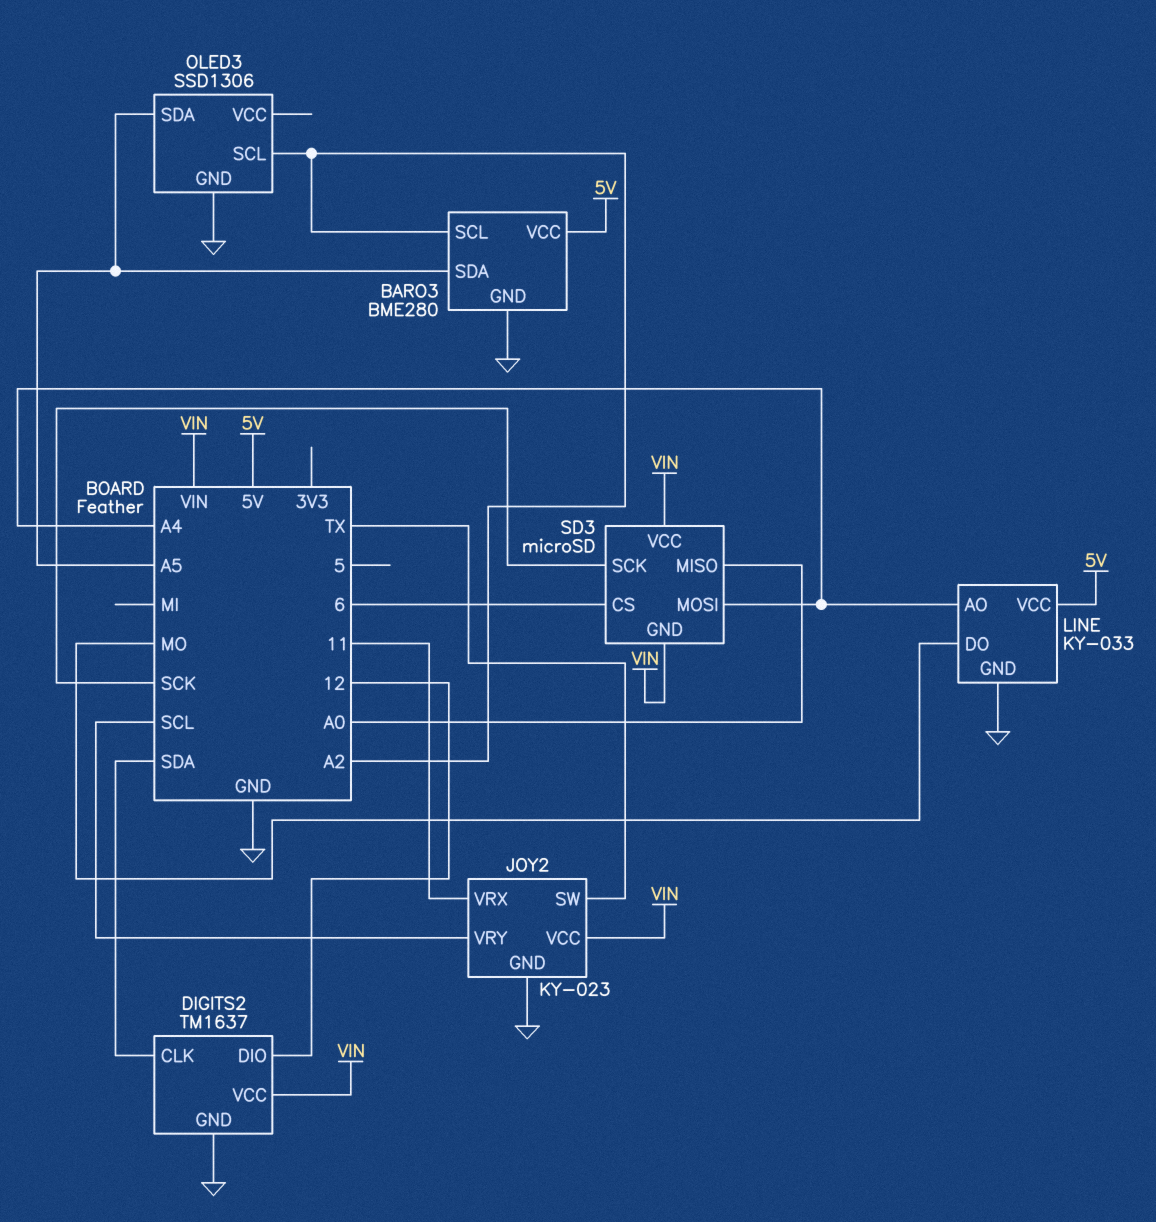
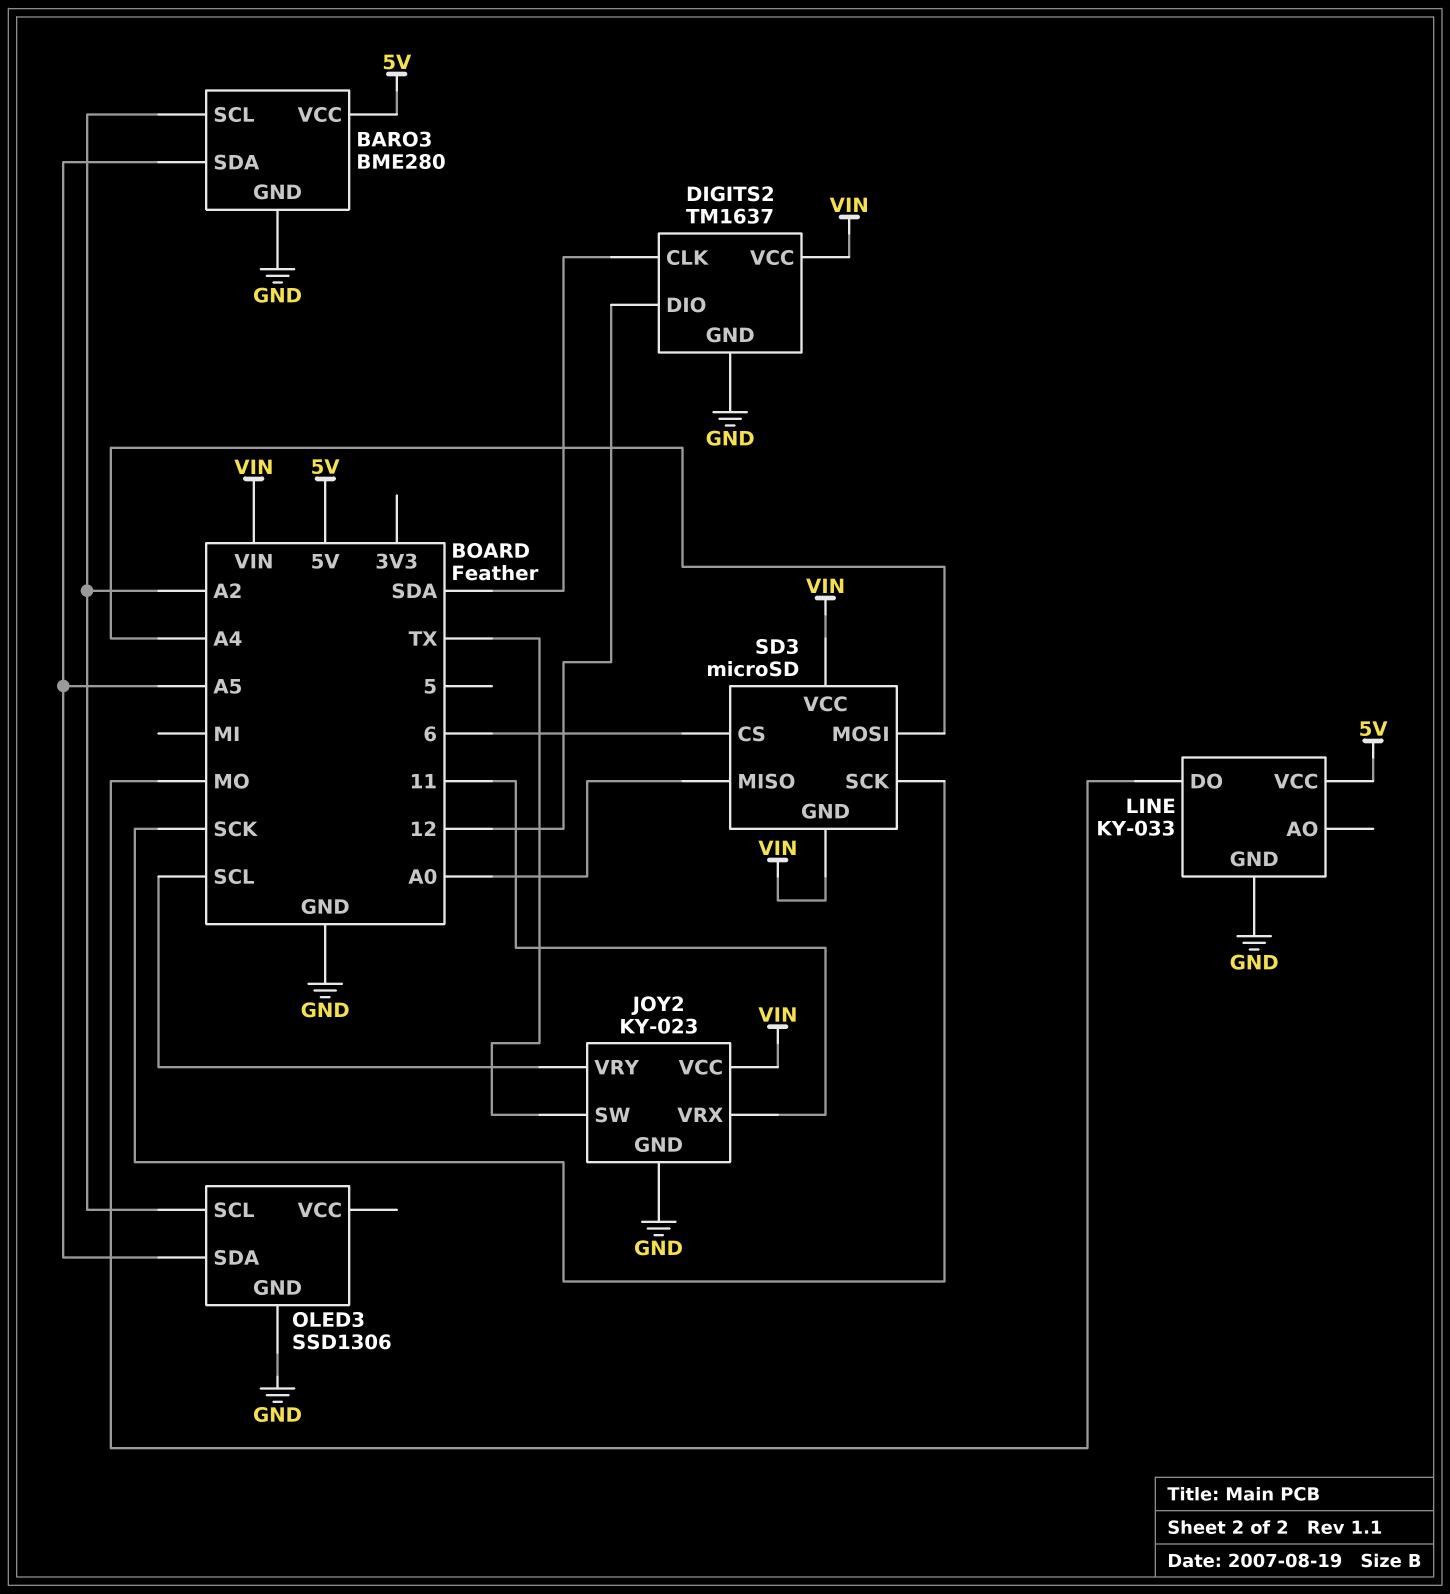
LINE pin AO: A4 -> none

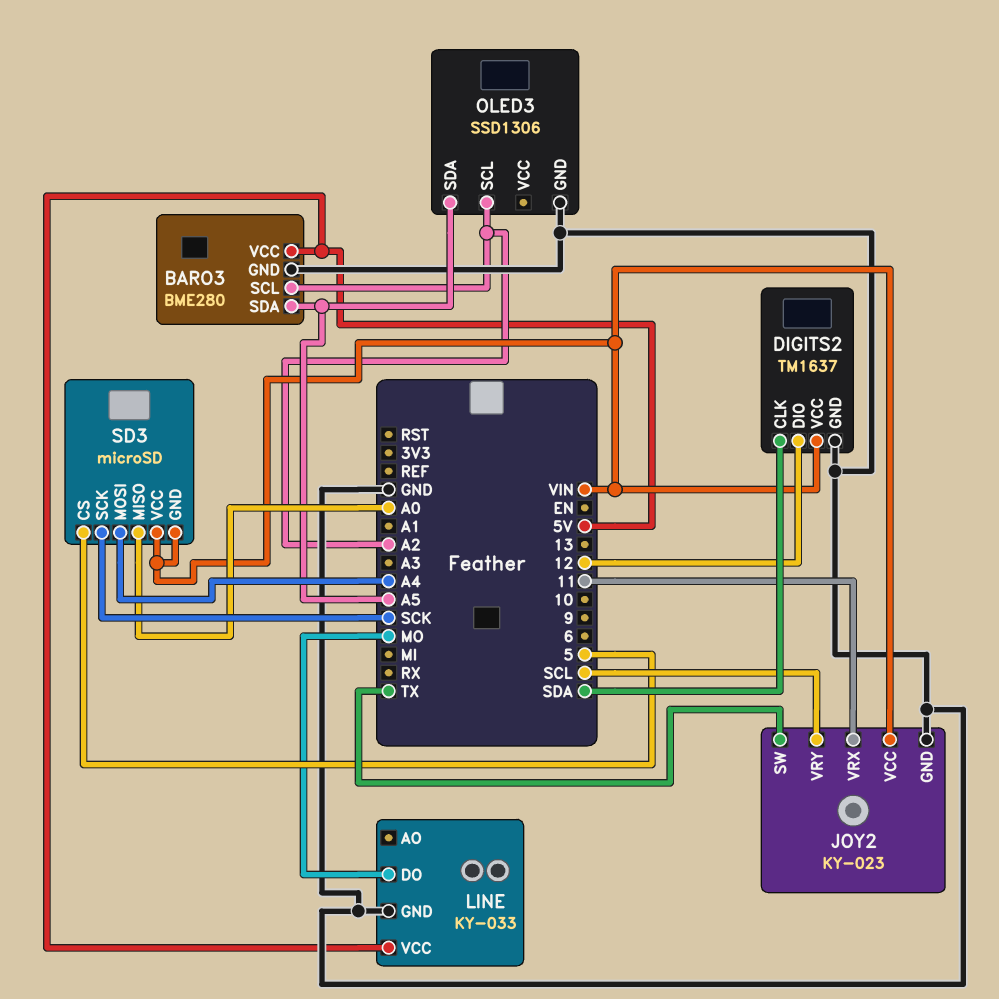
SD3 pin CS: 6 -> 5

